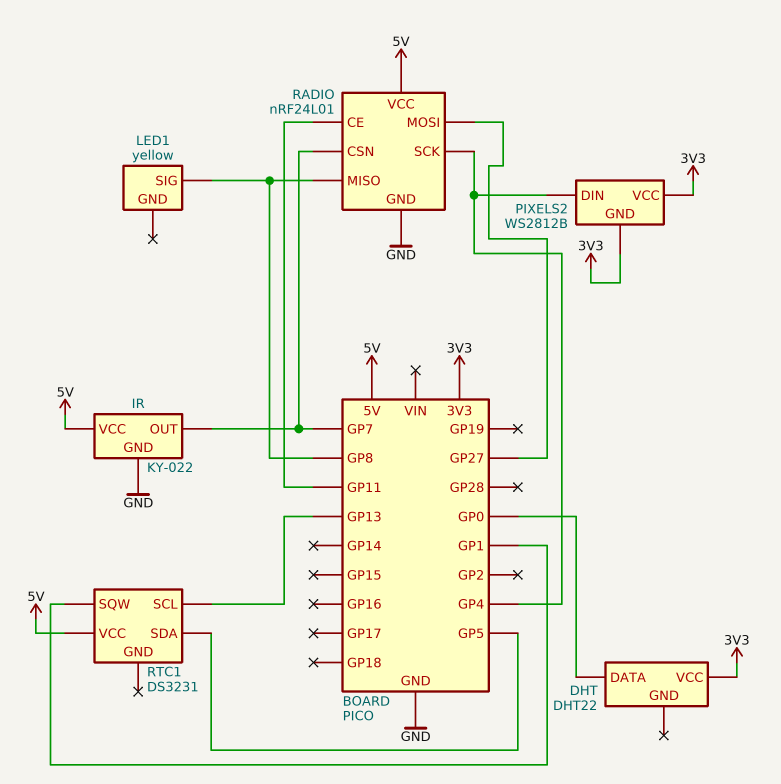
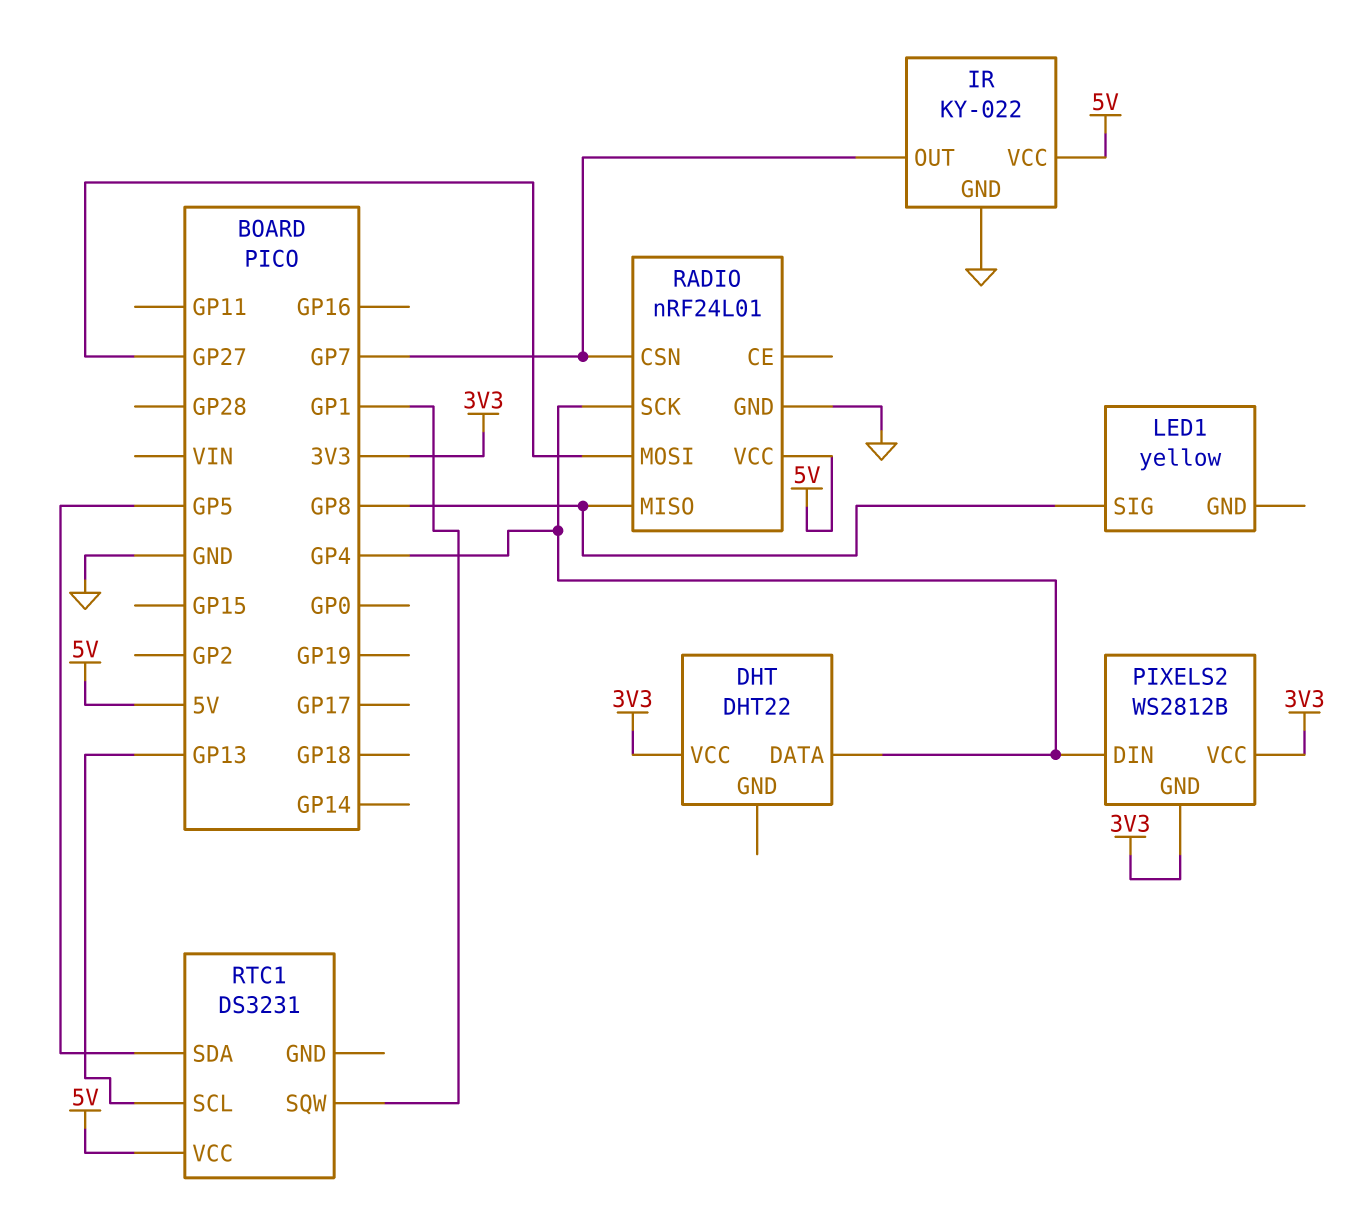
DHT pin DATA: GP0 -> GP4
RADIO pin CE: GP11 -> none

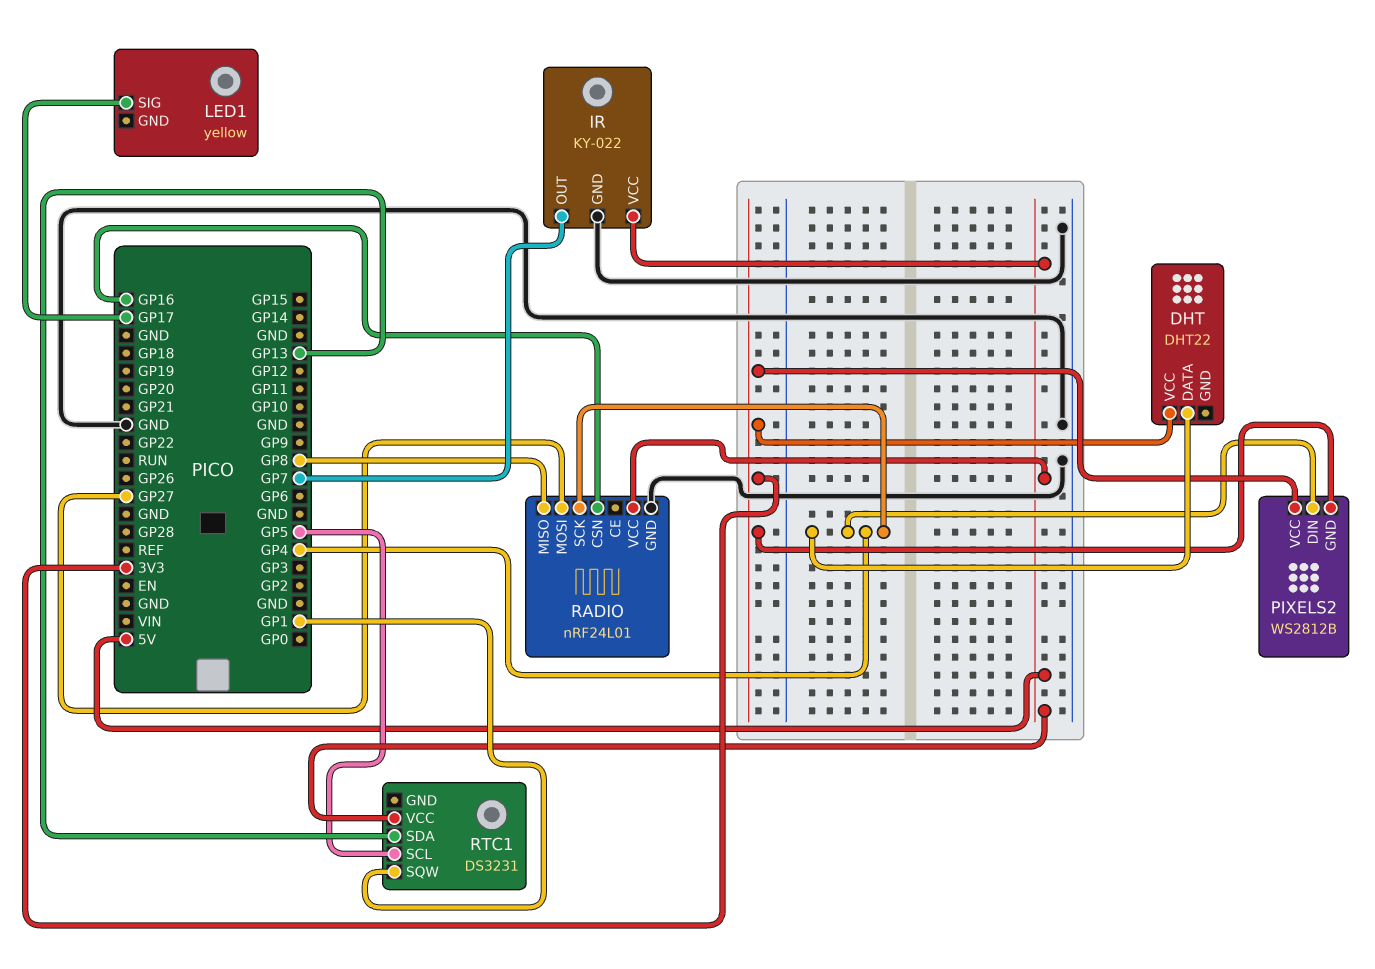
LED1 pin SIG: GP8 -> GP17
RADIO pin CSN: GP7 -> GP16
RTC1 pin SCL: GP13 -> GP5
RTC1 pin SDA: GP5 -> GP13

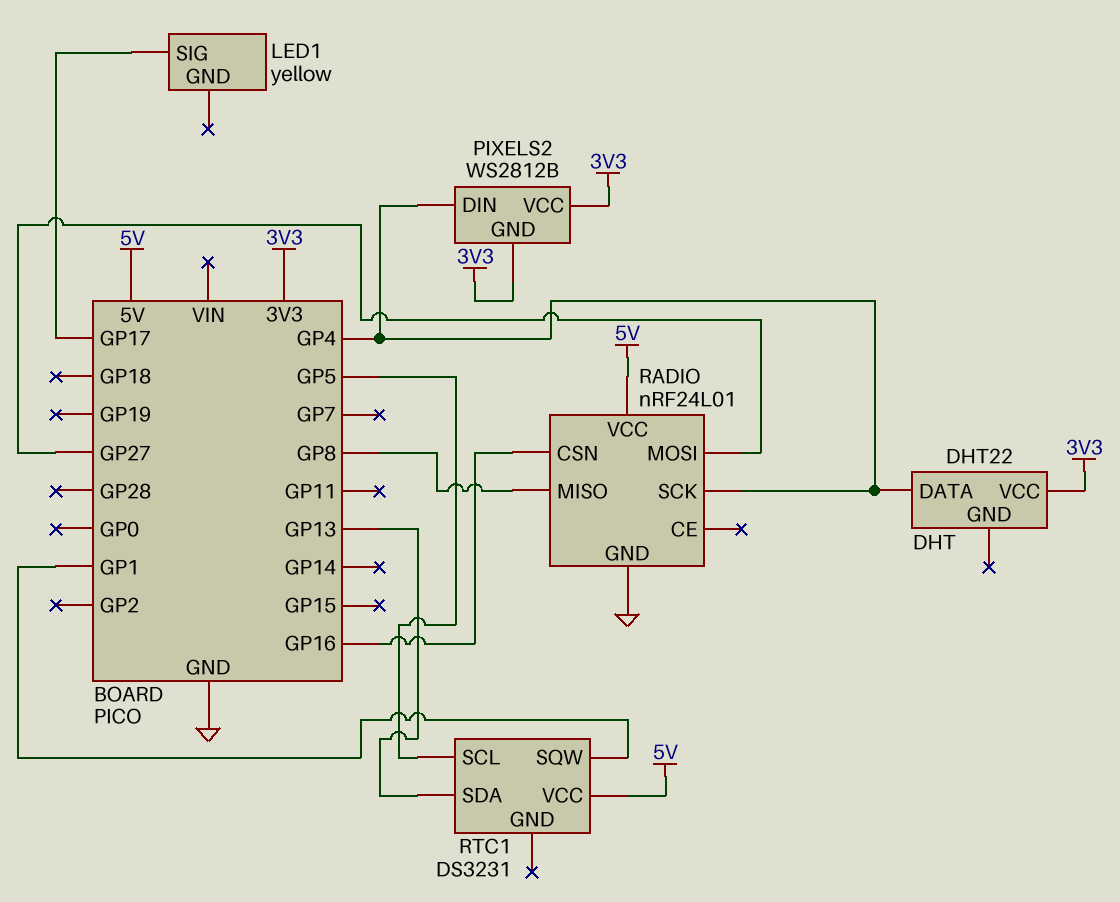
IR: KY-022 -> none
IR pin GND: GND -> none
IR pin OUT: GP7 -> none
IR pin VCC: 5V -> none

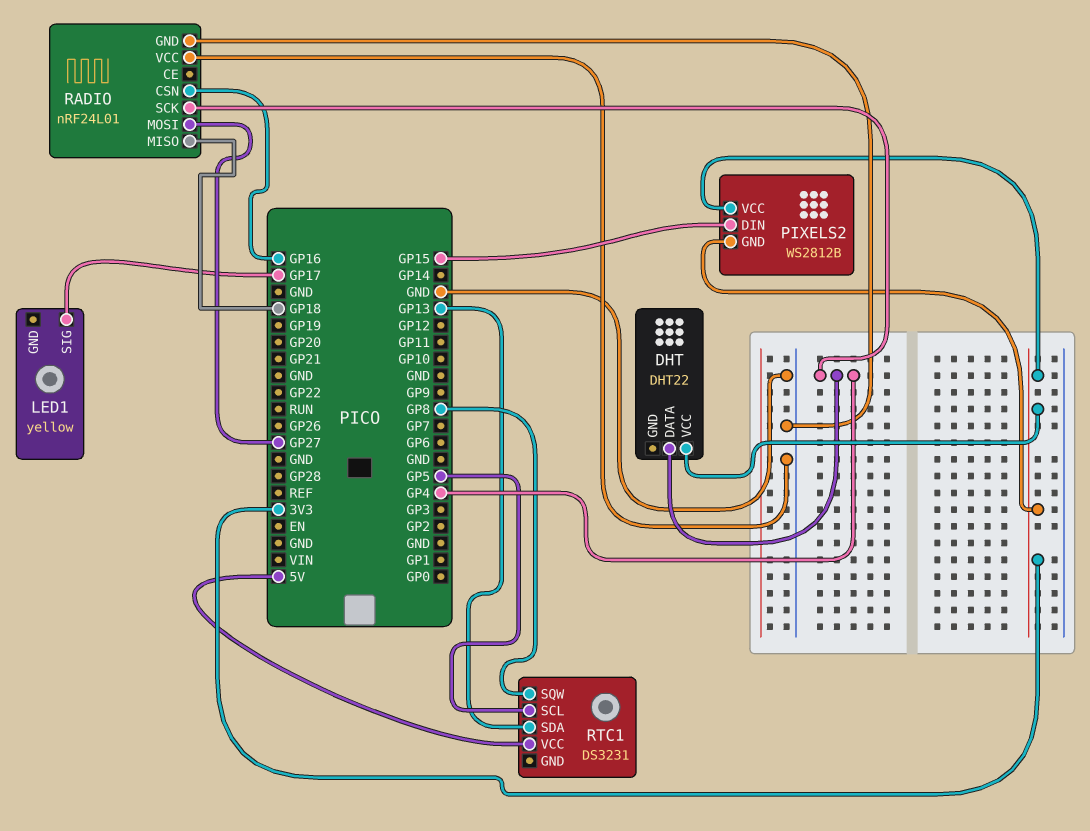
PIXELS2 pin DIN: GP4 -> GP15
RADIO pin MISO: GP8 -> GP18
RADIO pin VCC: 5V -> GND
RTC1 pin SQW: GP1 -> GP8

